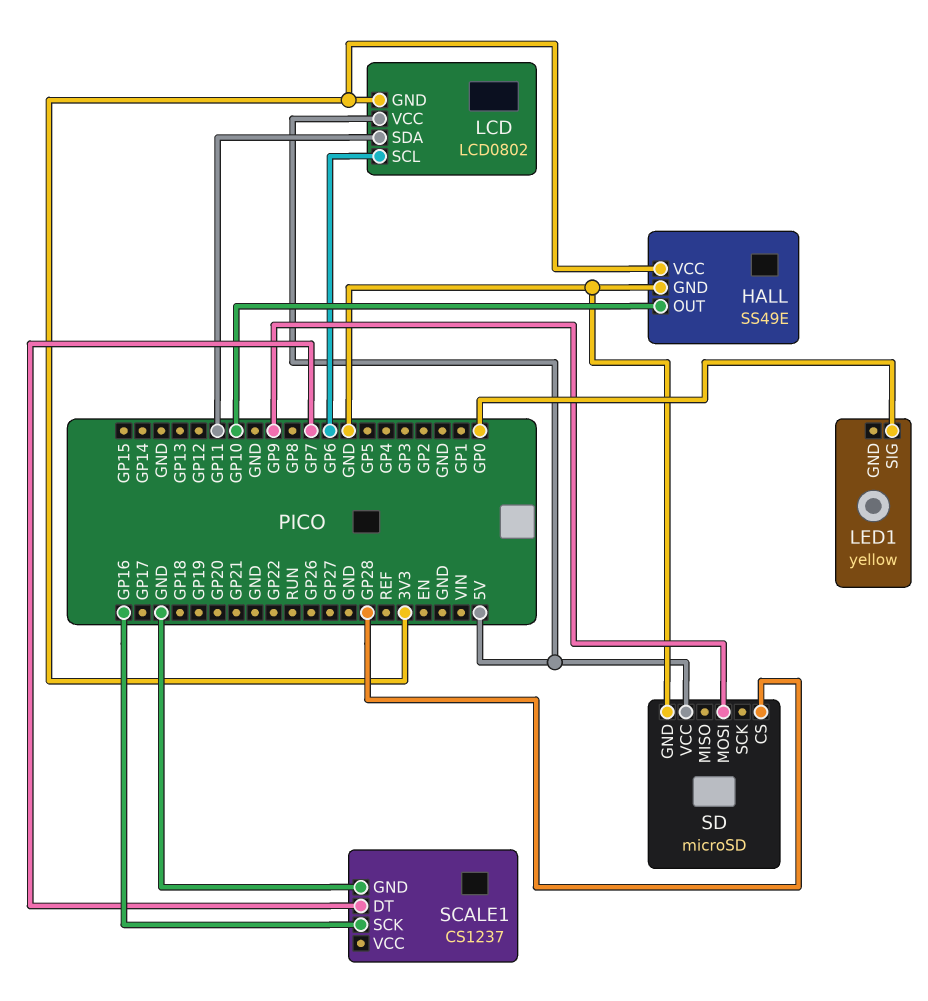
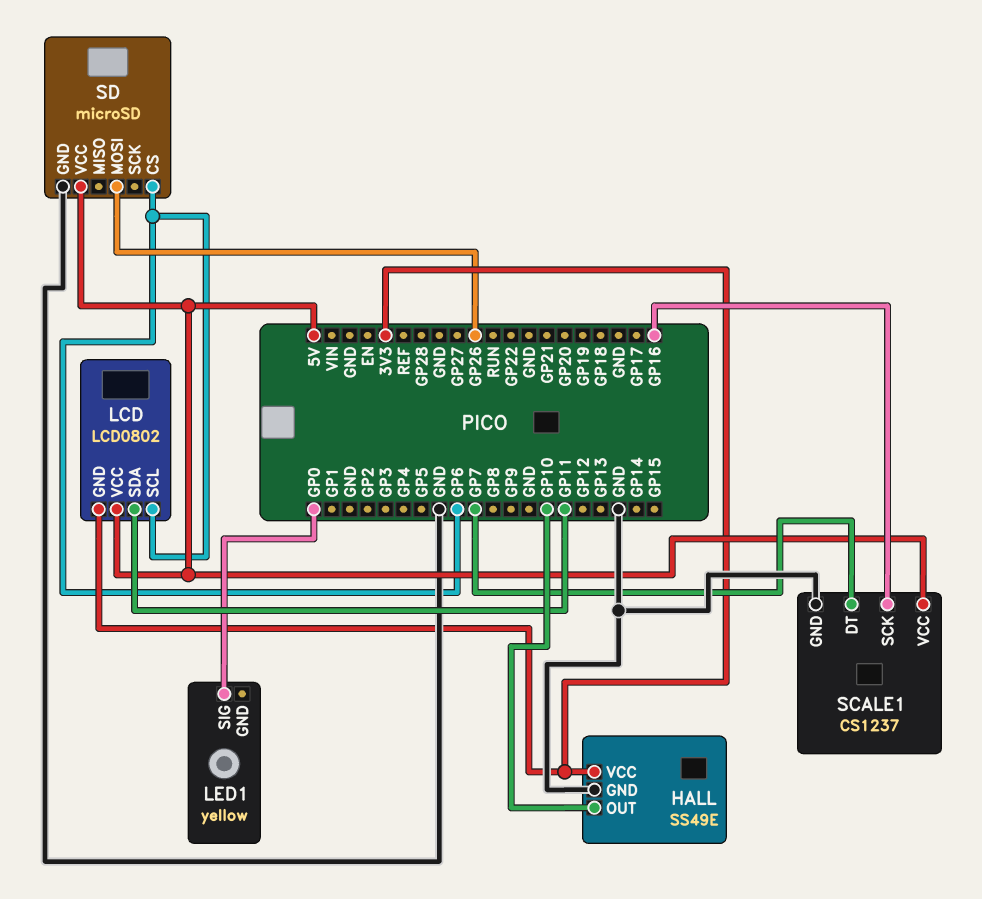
SCALE1 pin VCC: none -> 5V
SD pin CS: GP28 -> GP6
SD pin MOSI: GP9 -> GP26

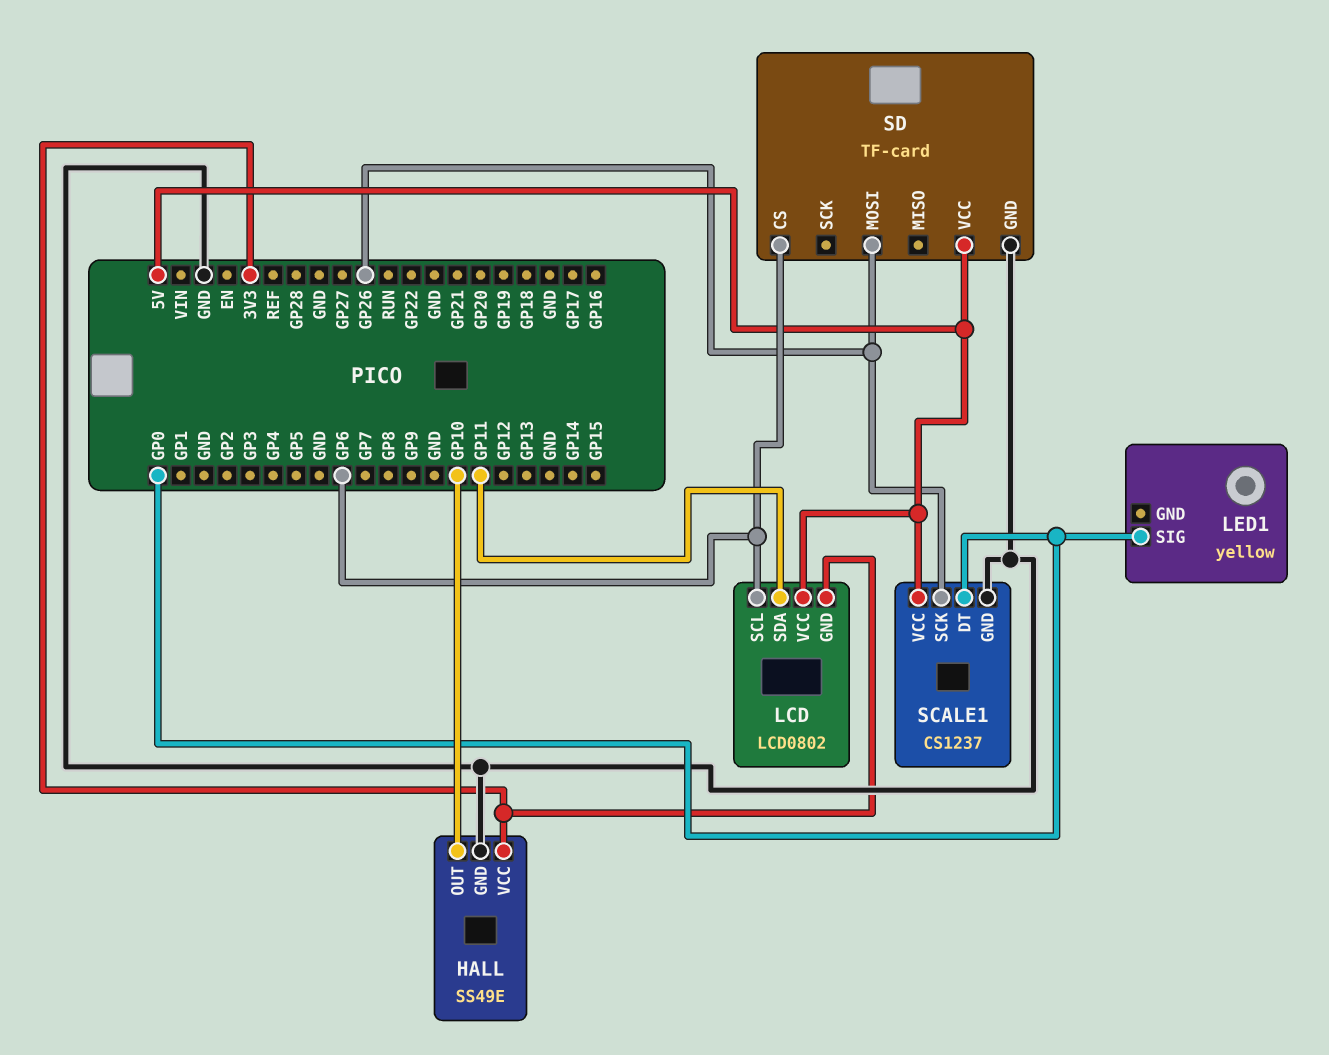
SCALE1 pin DT: GP7 -> GP0
SCALE1 pin SCK: GP16 -> GP26
SD: microSD -> TF-card

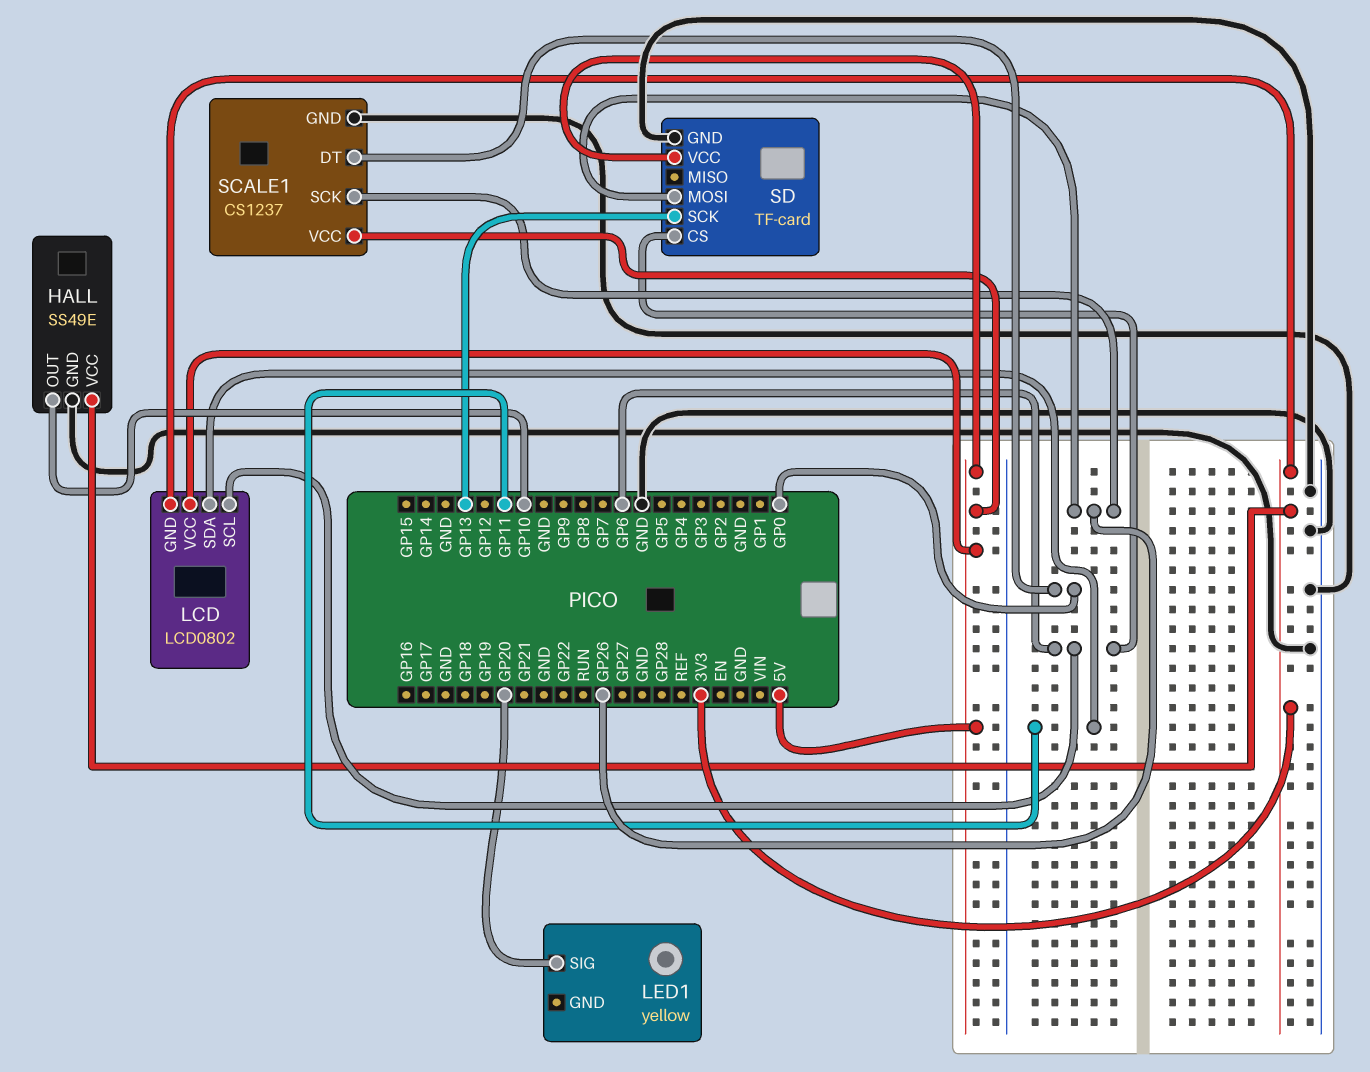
LED1 pin SIG: GP0 -> GP20
SD pin SCK: none -> GP13

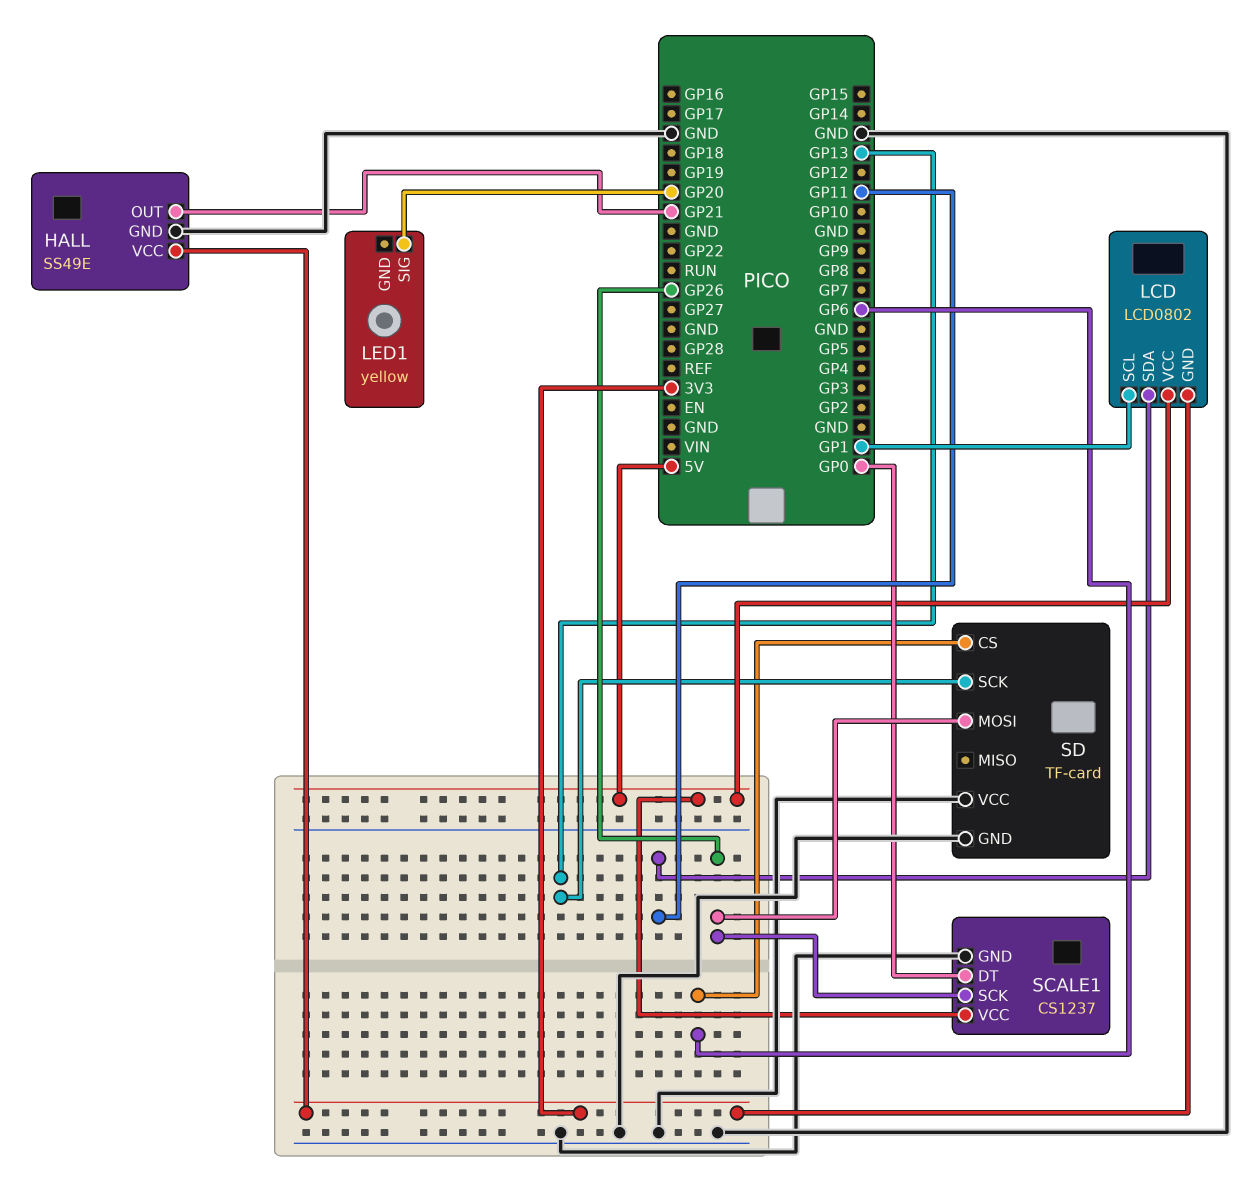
HALL pin OUT: GP10 -> GP21
LCD pin SCL: GP6 -> GP1
SD pin VCC: 5V -> GND

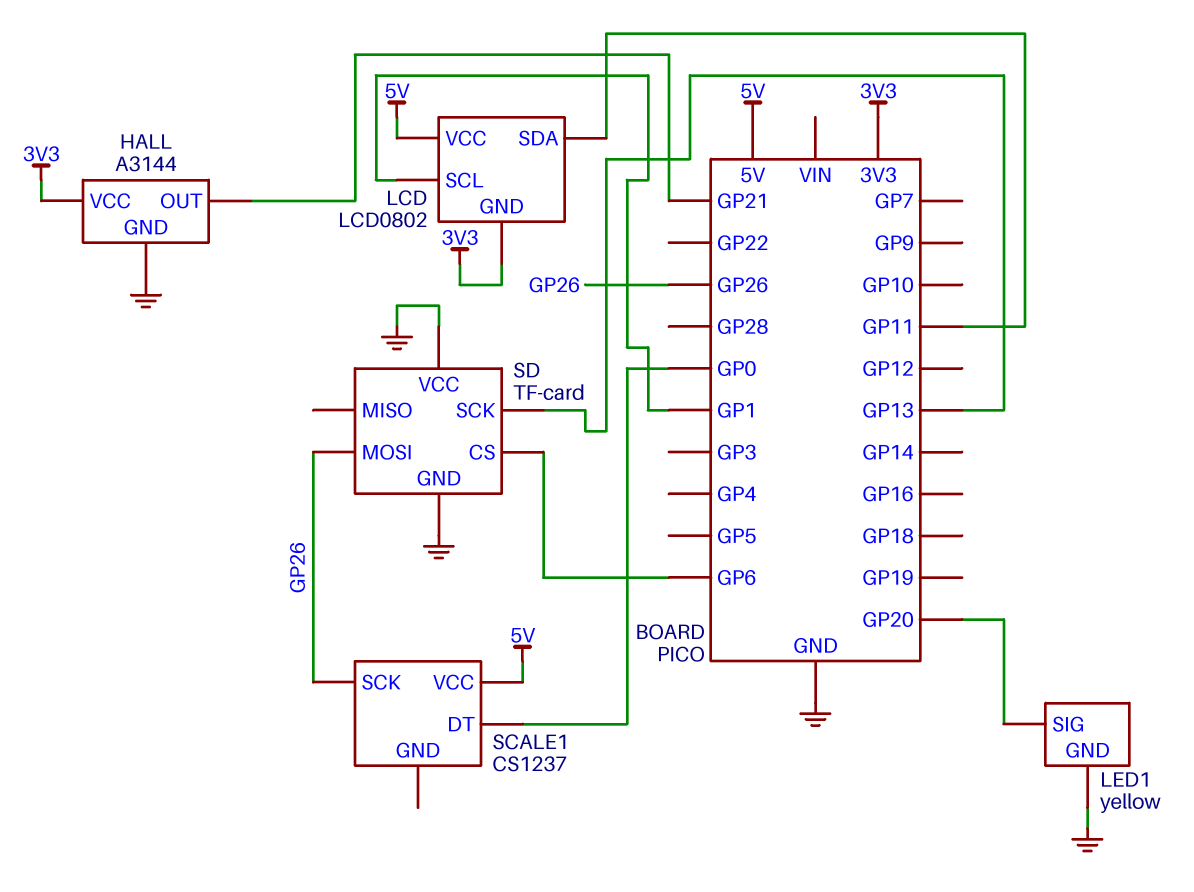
HALL: SS49E -> A3144
LED1 pin GND: none -> GND
SCALE1 pin GND: GND -> none

